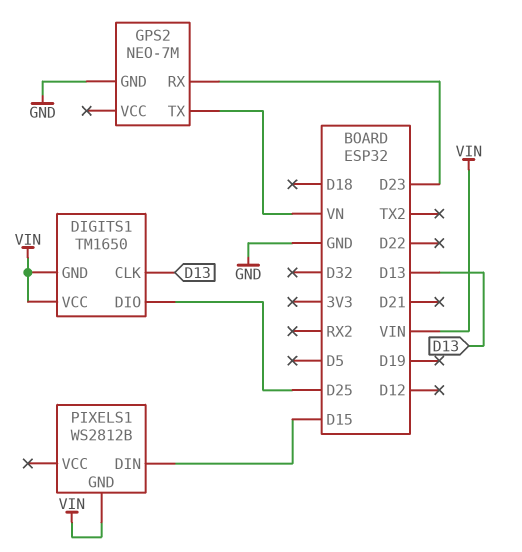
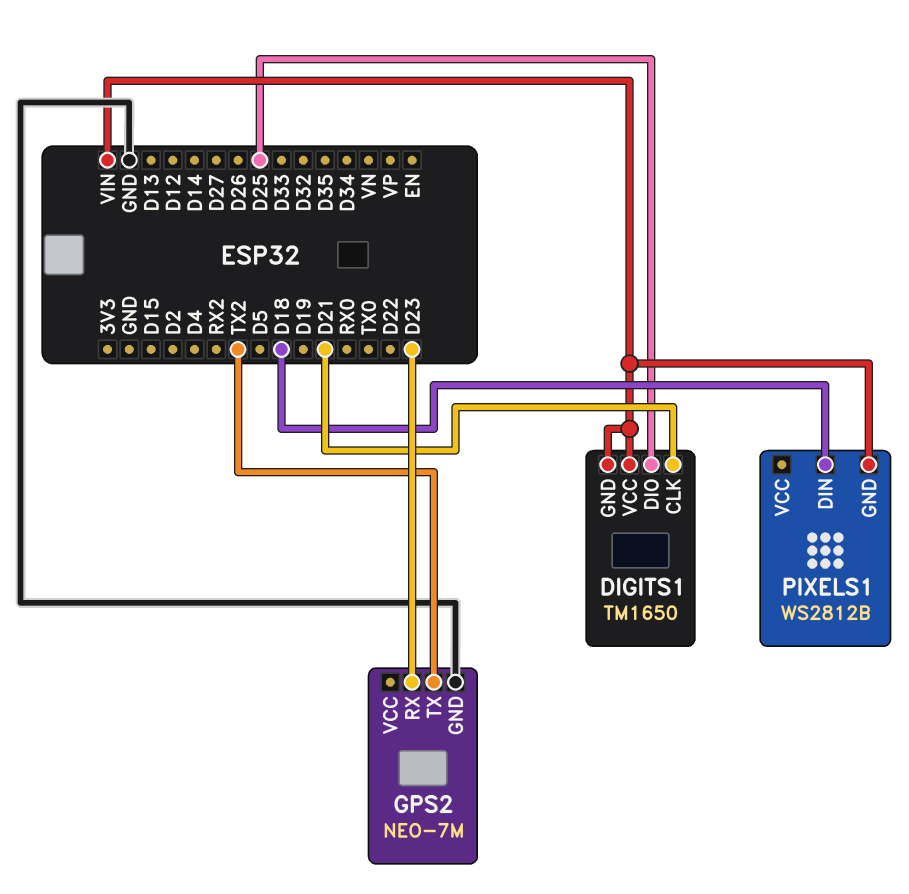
DIGITS1 pin CLK: D13 -> D21
GPS2 pin TX: VN -> TX2
PIXELS1 pin DIN: D15 -> D18

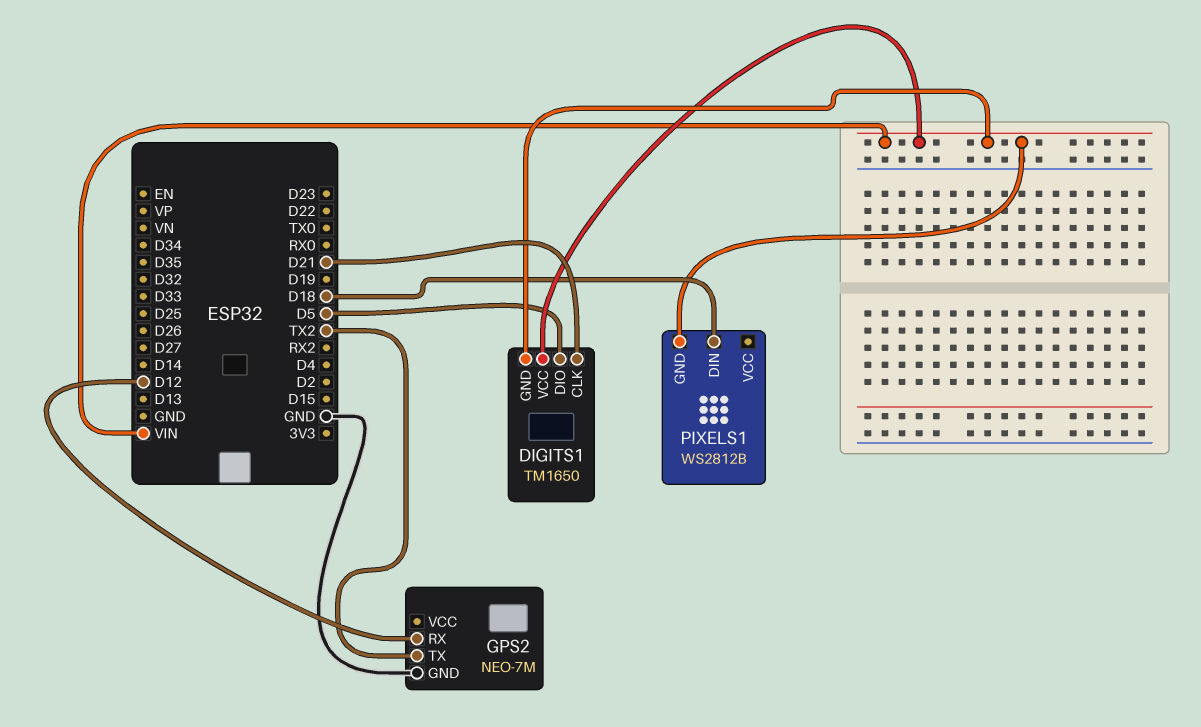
DIGITS1 pin DIO: D25 -> D5
GPS2 pin RX: D23 -> D12

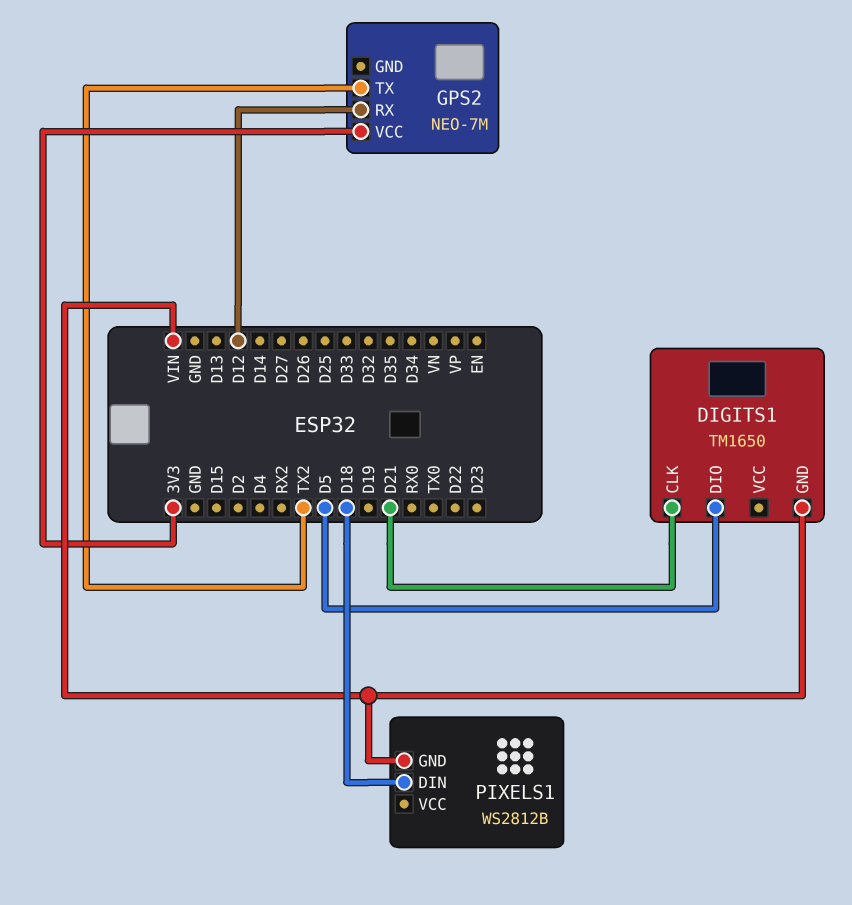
DIGITS1 pin VCC: VIN -> none
GPS2 pin GND: GND -> none
GPS2 pin VCC: none -> 3V3

